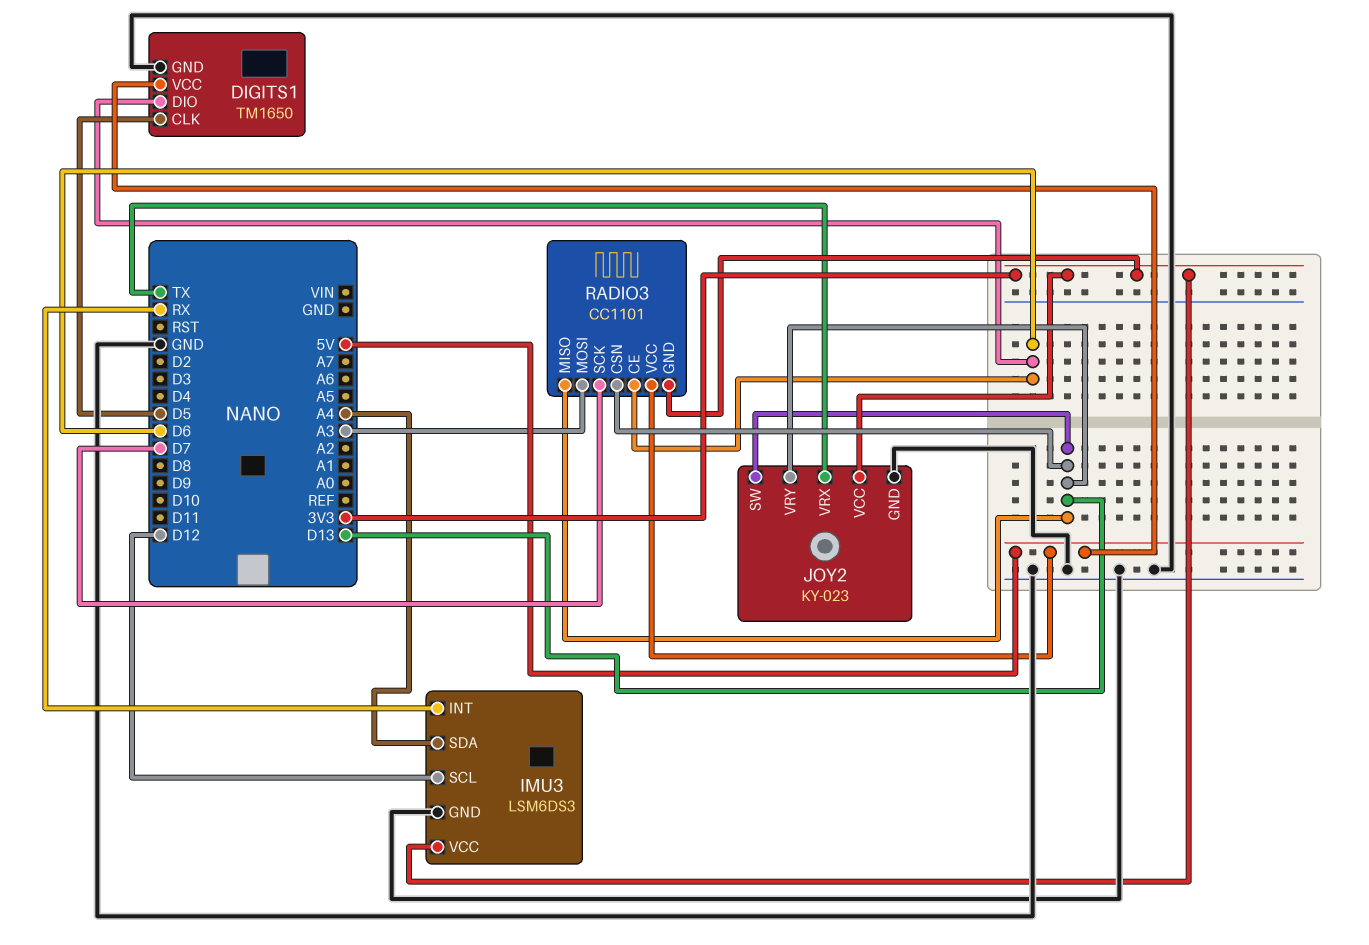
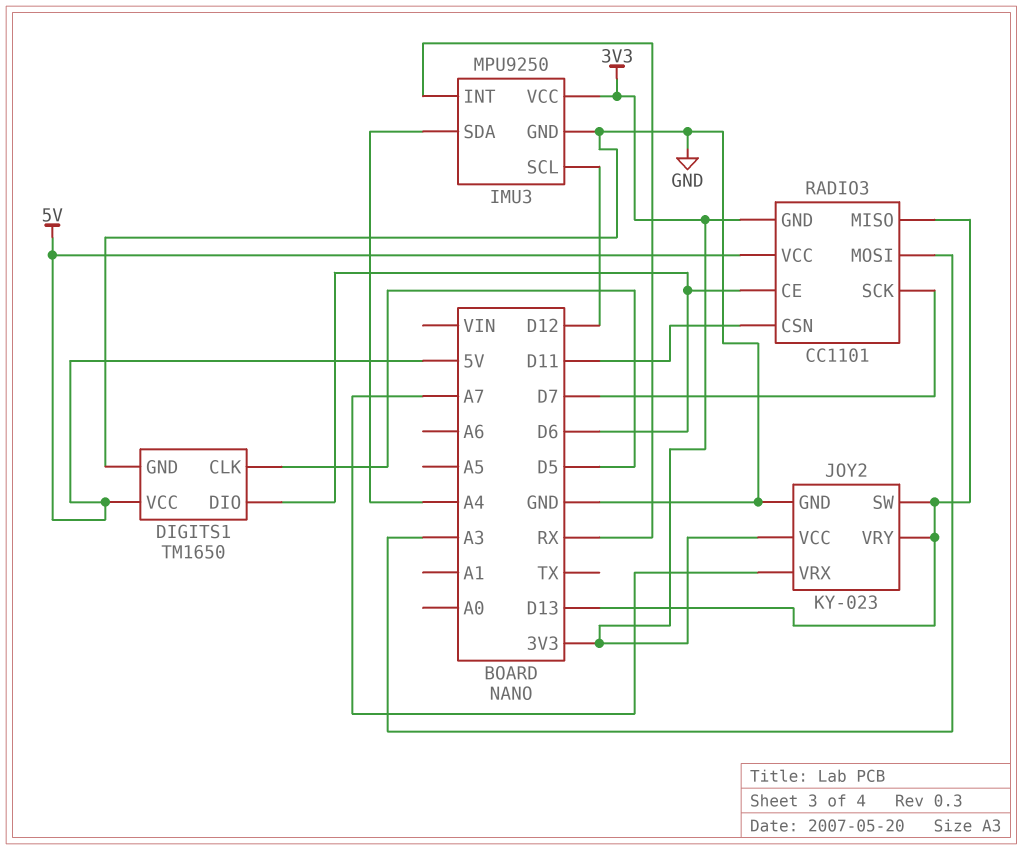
IMU3: LSM6DS3 -> MPU9250
JOY2 pin VRX: TX -> A7
RADIO3 pin CSN: D13 -> D11

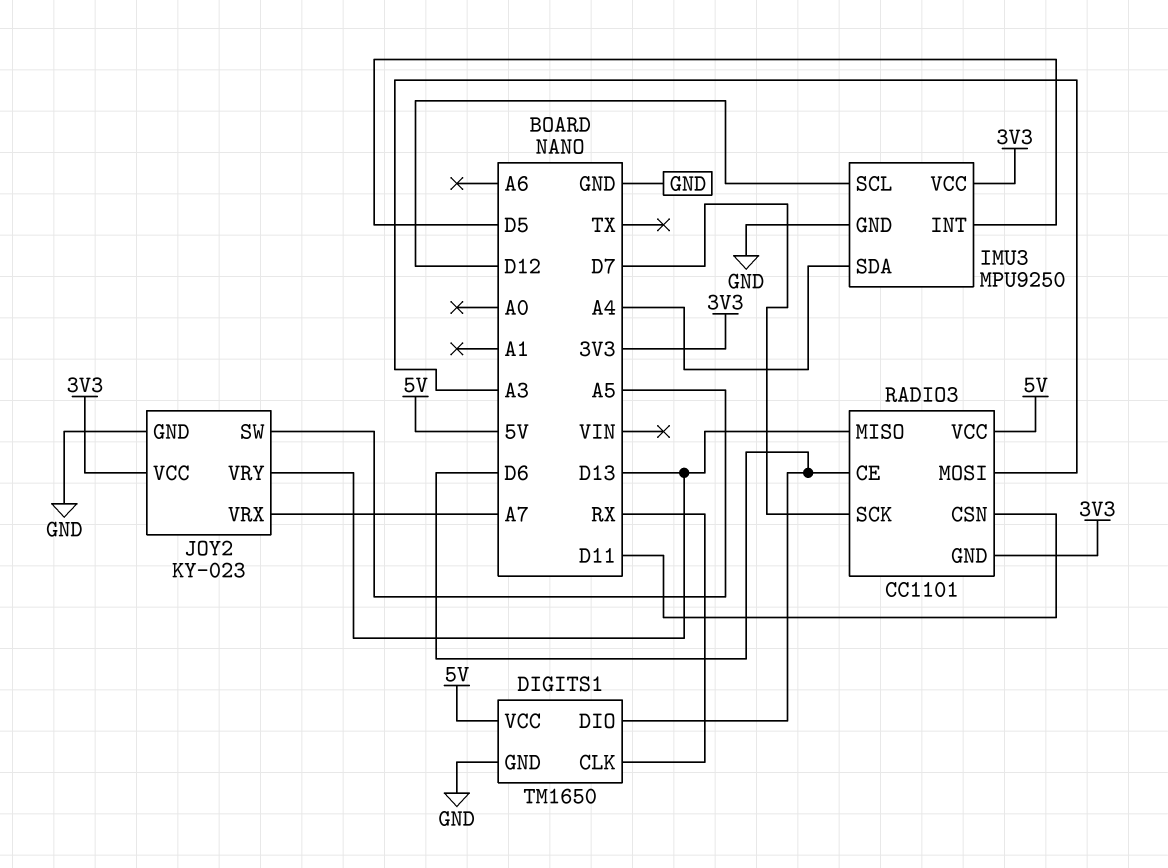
DIGITS1 pin CLK: D5 -> RX
IMU3 pin INT: RX -> D5
JOY2 pin SW: D13 -> A5

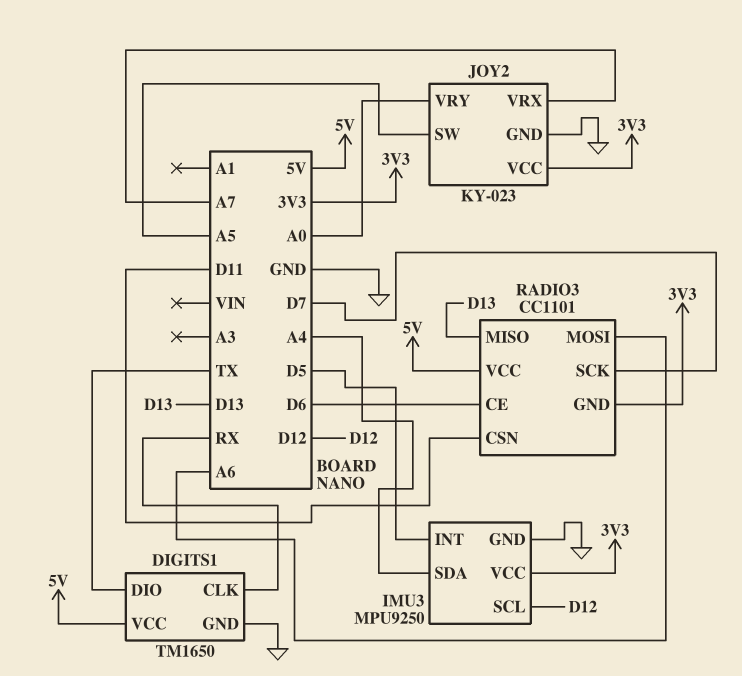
DIGITS1 pin DIO: D6 -> TX
JOY2 pin VRY: D13 -> A0
RADIO3 pin MOSI: A3 -> A6

